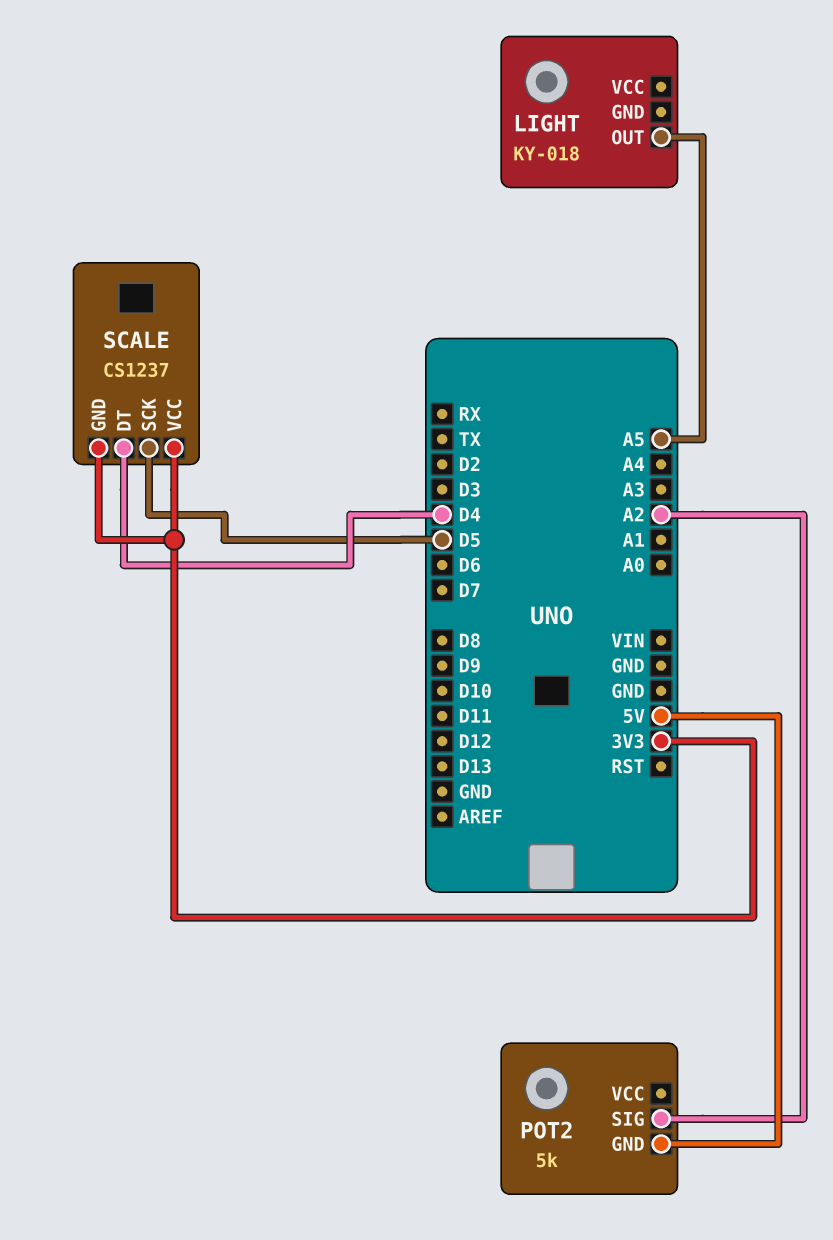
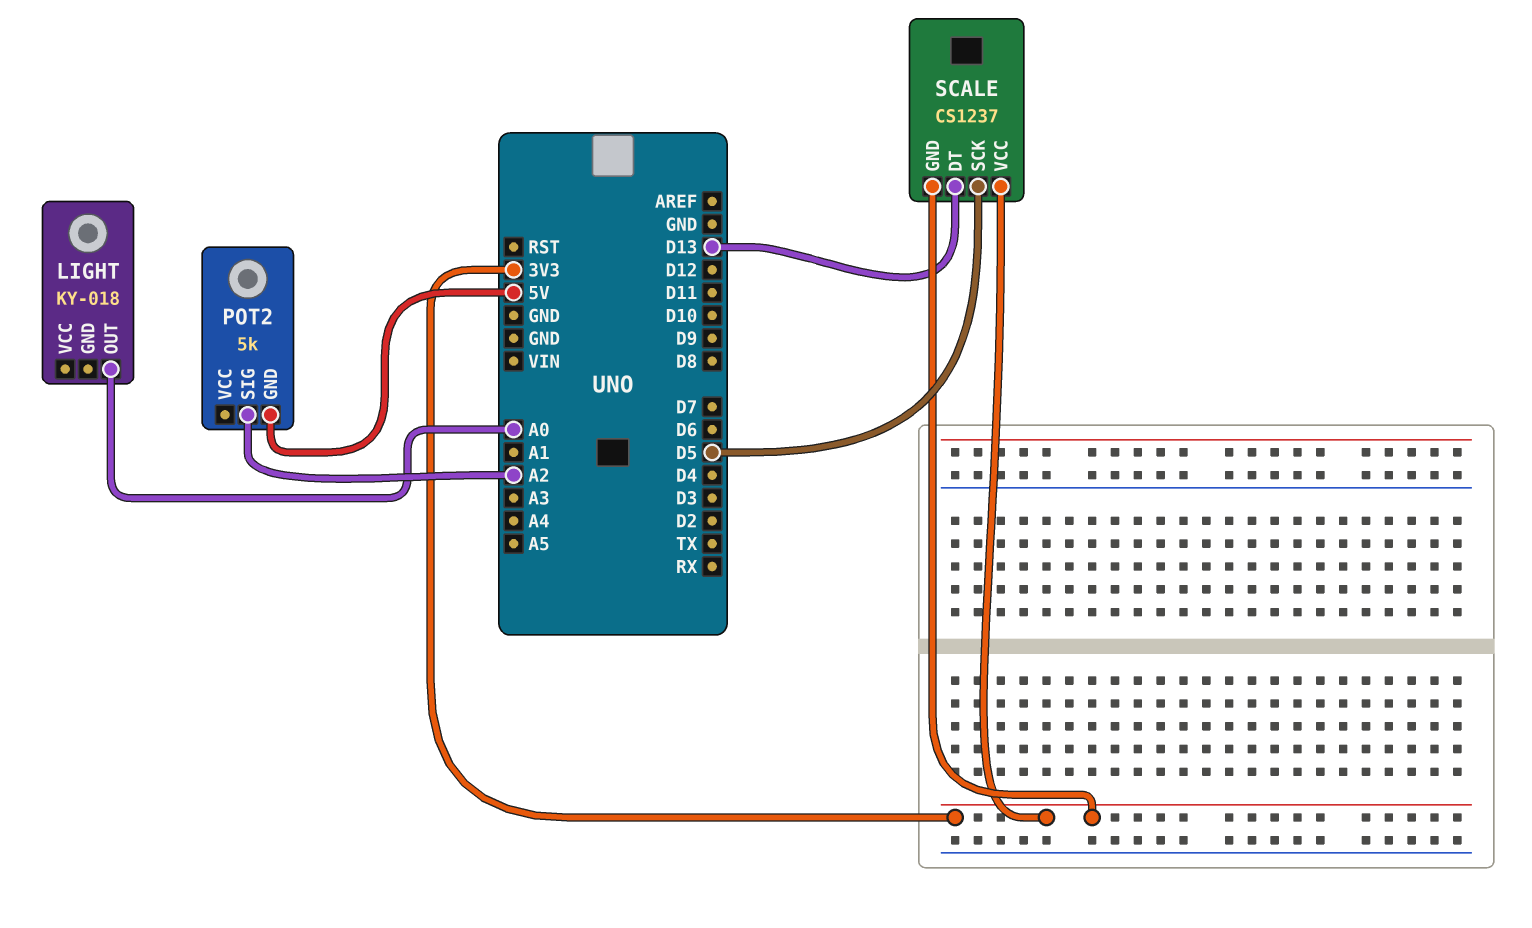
LIGHT pin OUT: A5 -> A0
SCALE pin DT: D4 -> D13

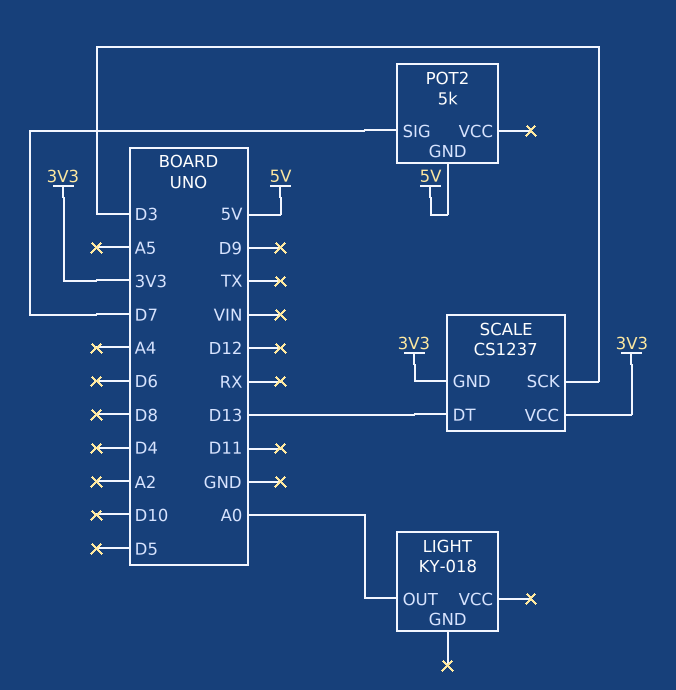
POT2 pin SIG: A2 -> D7
SCALE pin SCK: D5 -> D3

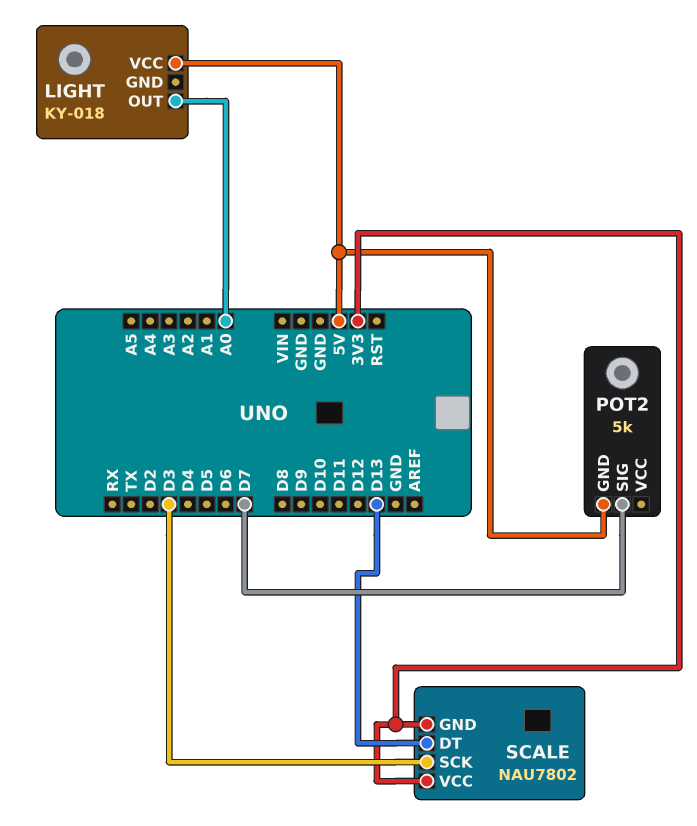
LIGHT pin VCC: none -> 5V
SCALE: CS1237 -> NAU7802

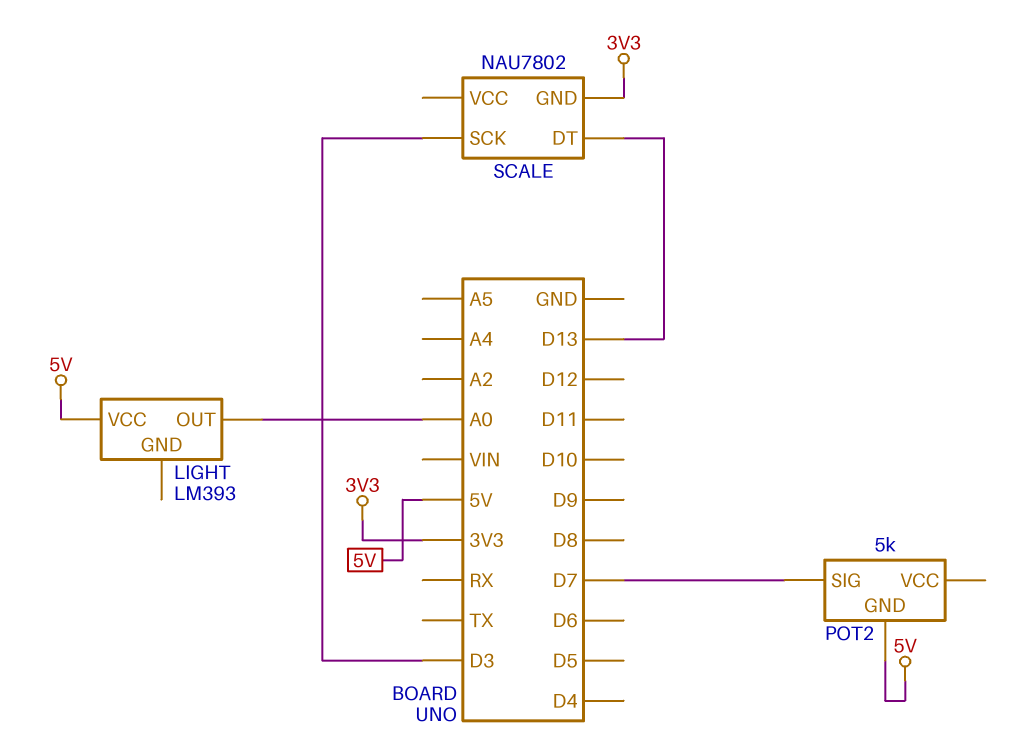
LIGHT: KY-018 -> LM393
SCALE pin VCC: 3V3 -> none

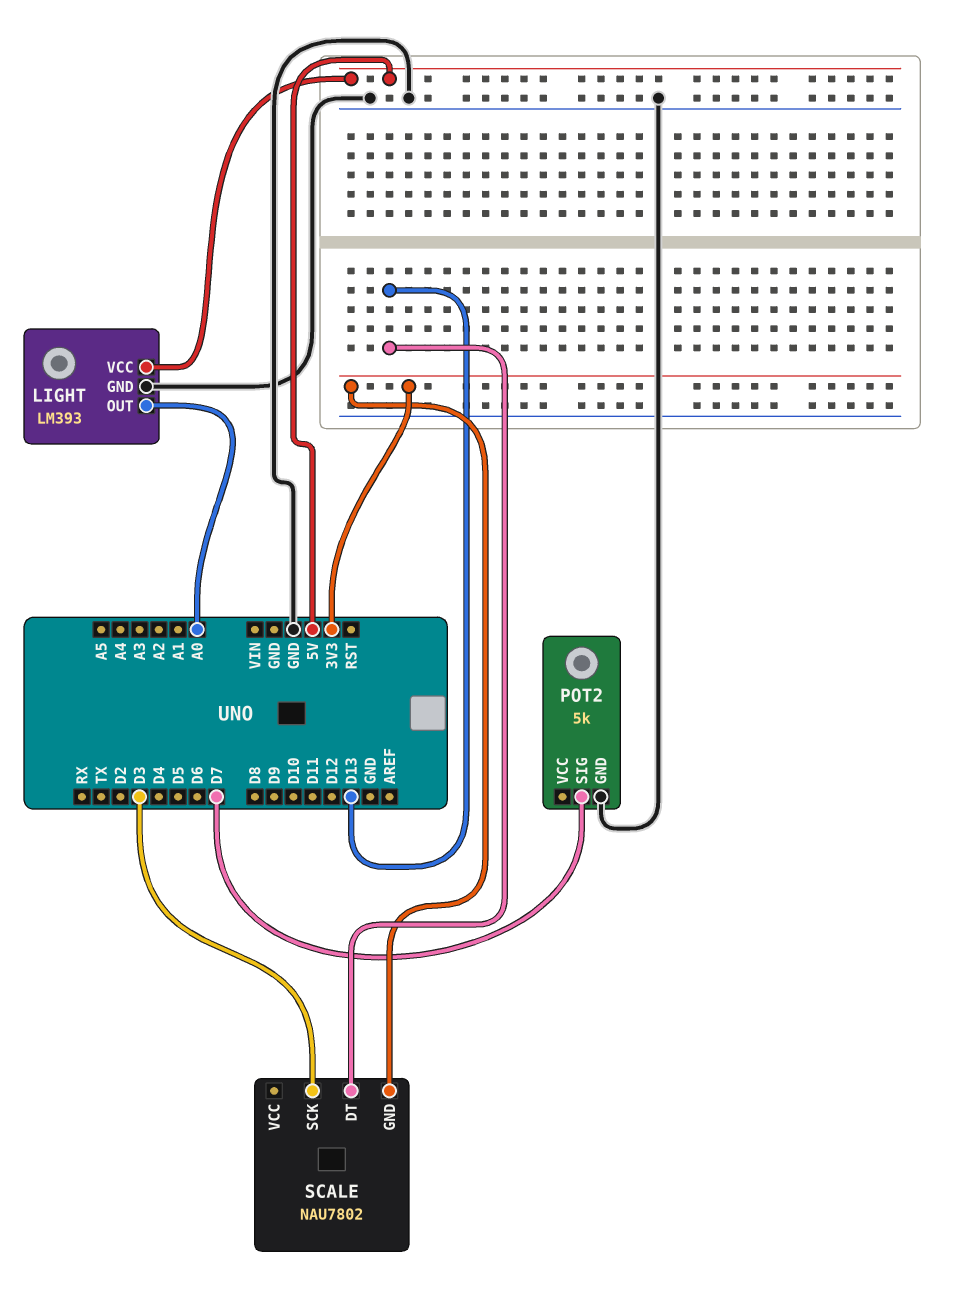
LIGHT pin GND: none -> GND
POT2 pin GND: 5V -> GND

